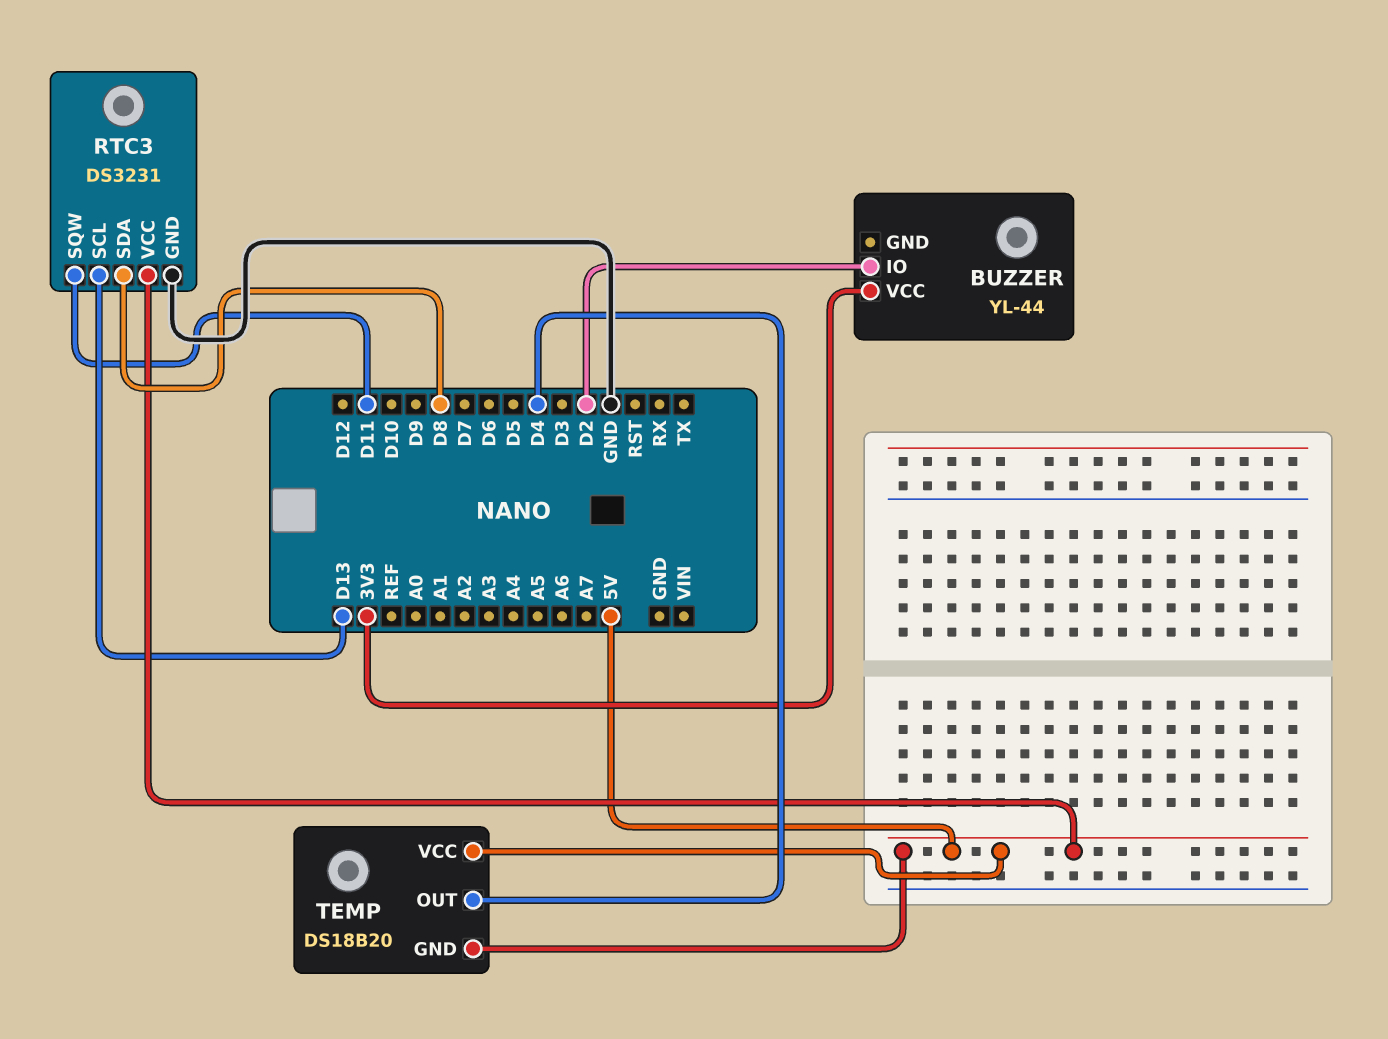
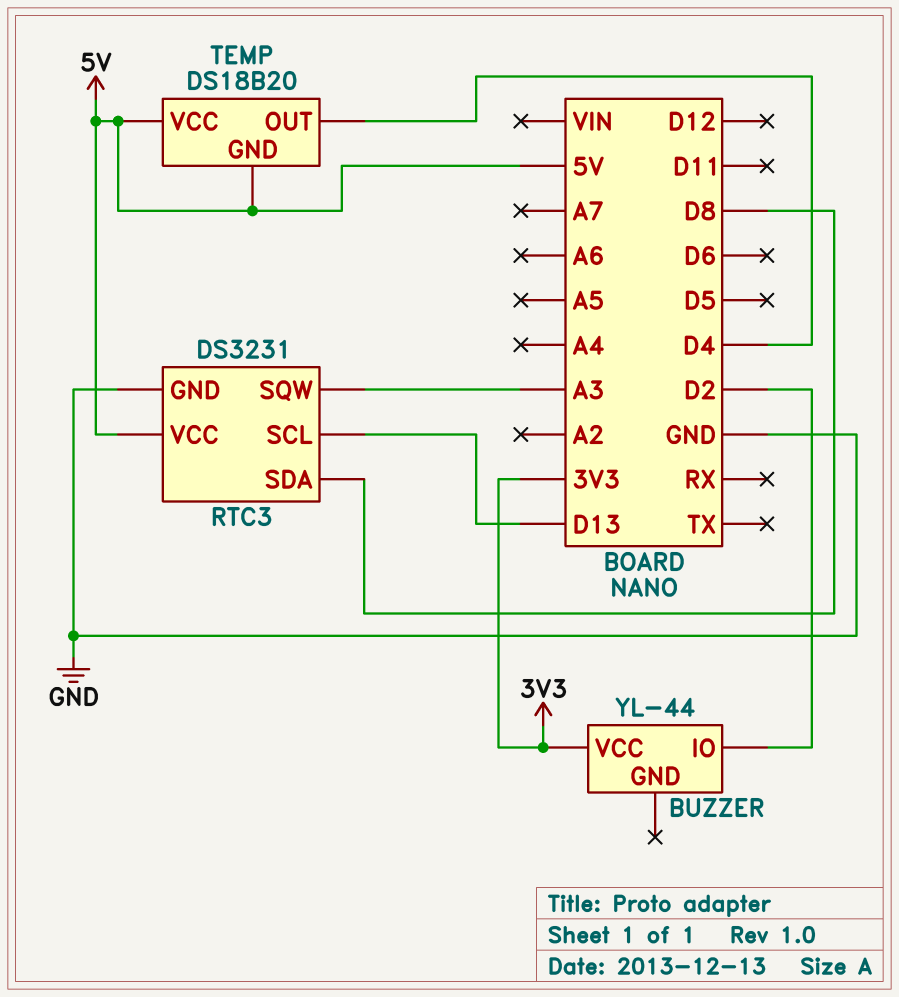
RTC3 pin SQW: D11 -> A3

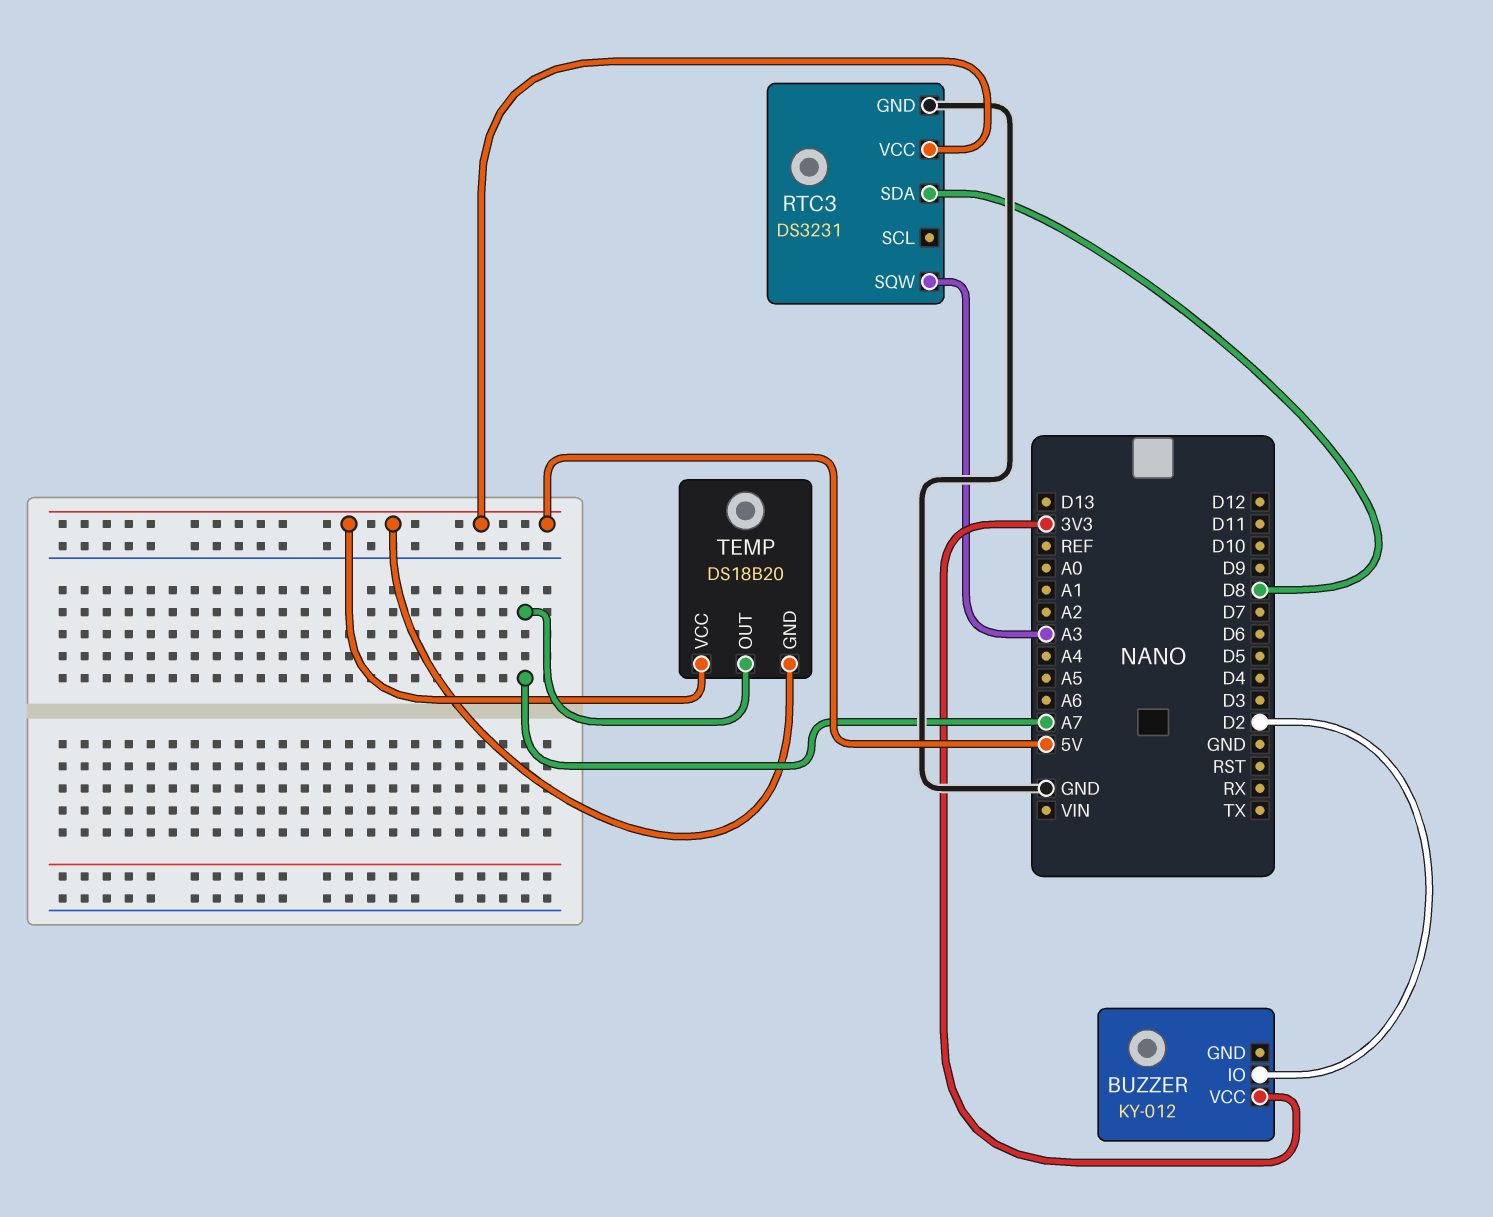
BUZZER: YL-44 -> KY-012
RTC3 pin SCL: D13 -> none
TEMP pin OUT: D4 -> A7

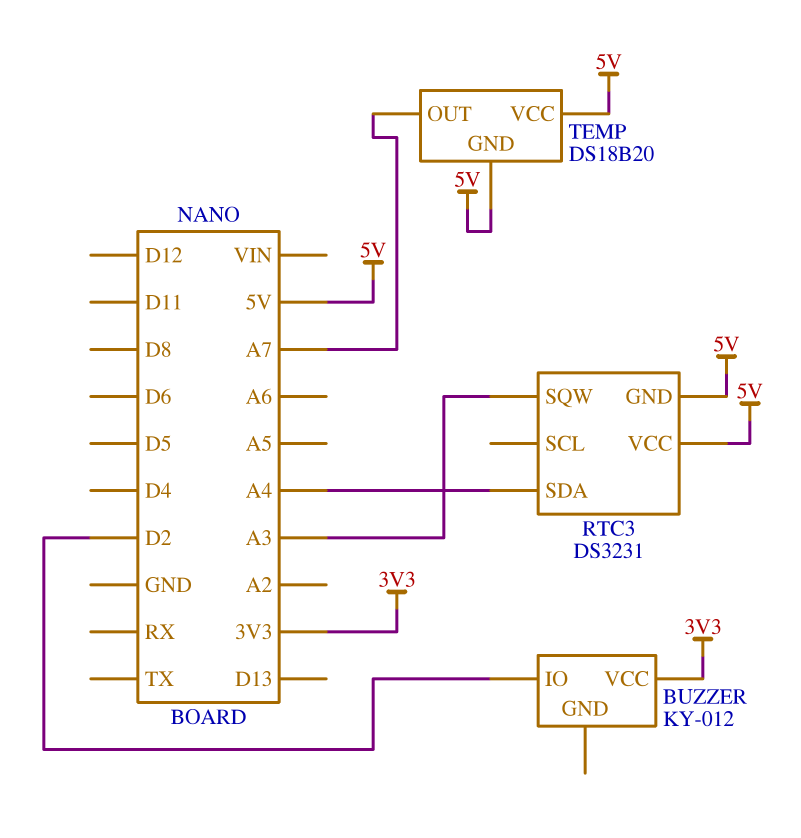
RTC3 pin GND: GND -> 5V
RTC3 pin SDA: D8 -> A4

